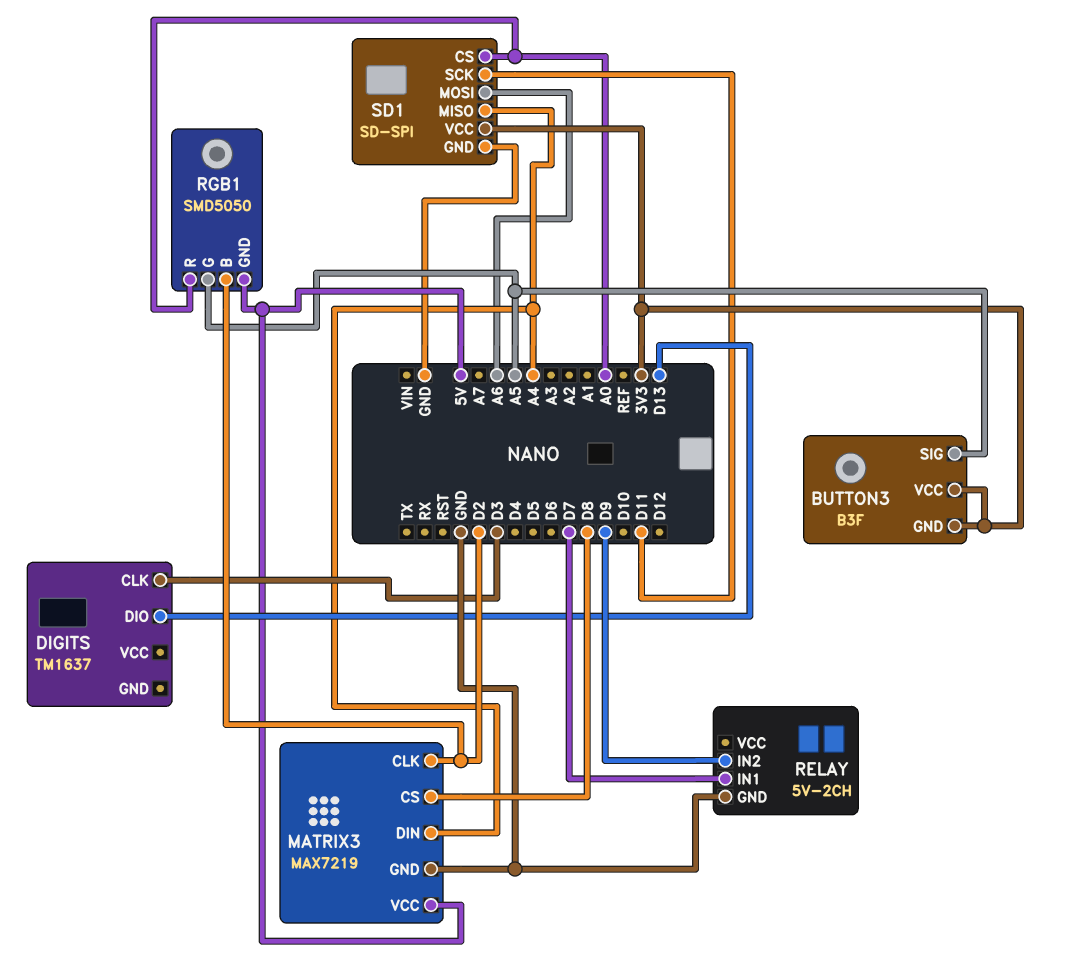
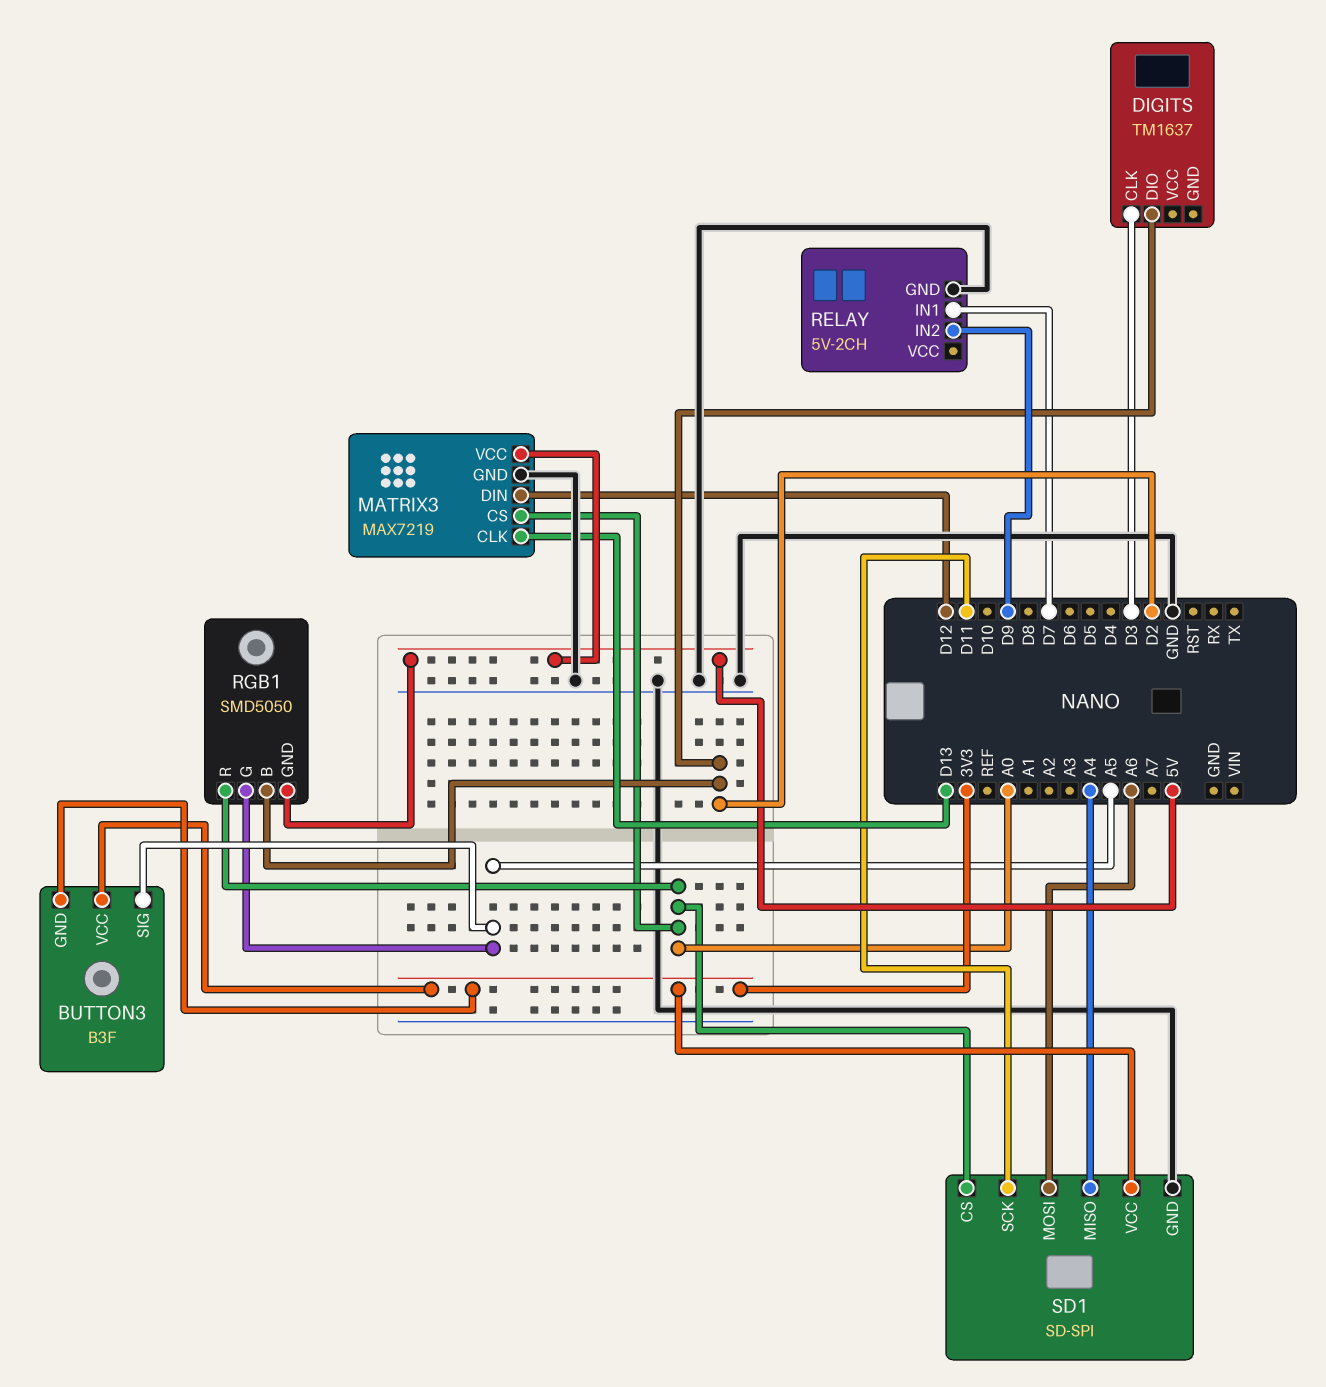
DIGITS pin DIO: D13 -> D2
MATRIX3 pin CLK: D2 -> D13
MATRIX3 pin CS: D8 -> A0
MATRIX3 pin DIN: A4 -> D12

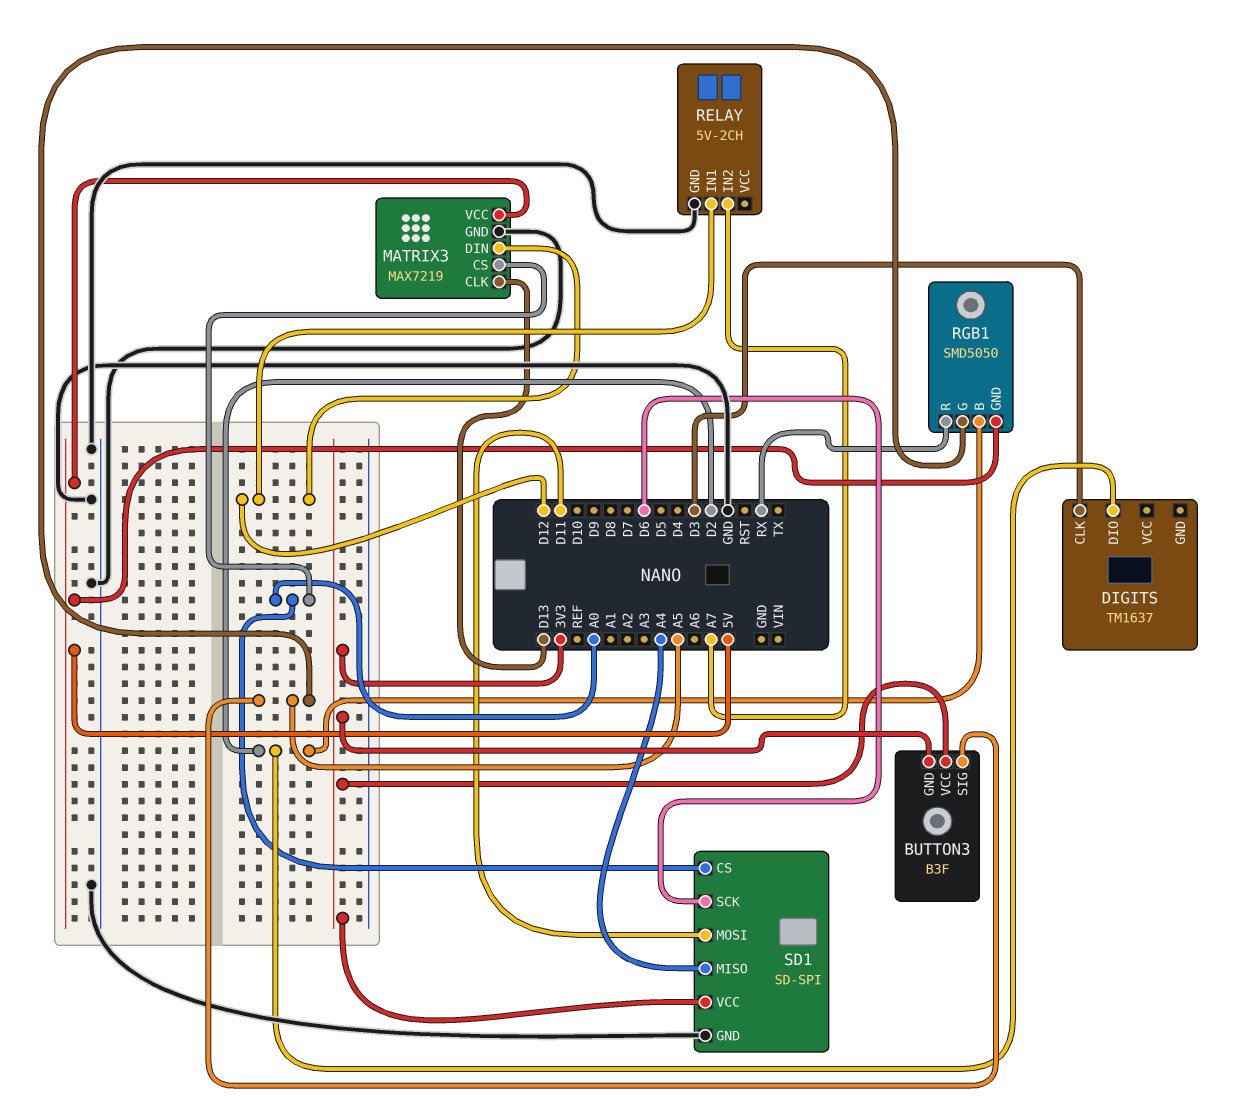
RELAY pin IN1: D7 -> D12
RELAY pin IN2: D9 -> A7
RGB1 pin R: A0 -> RX
SD1 pin MOSI: A6 -> D11
SD1 pin SCK: D11 -> D6

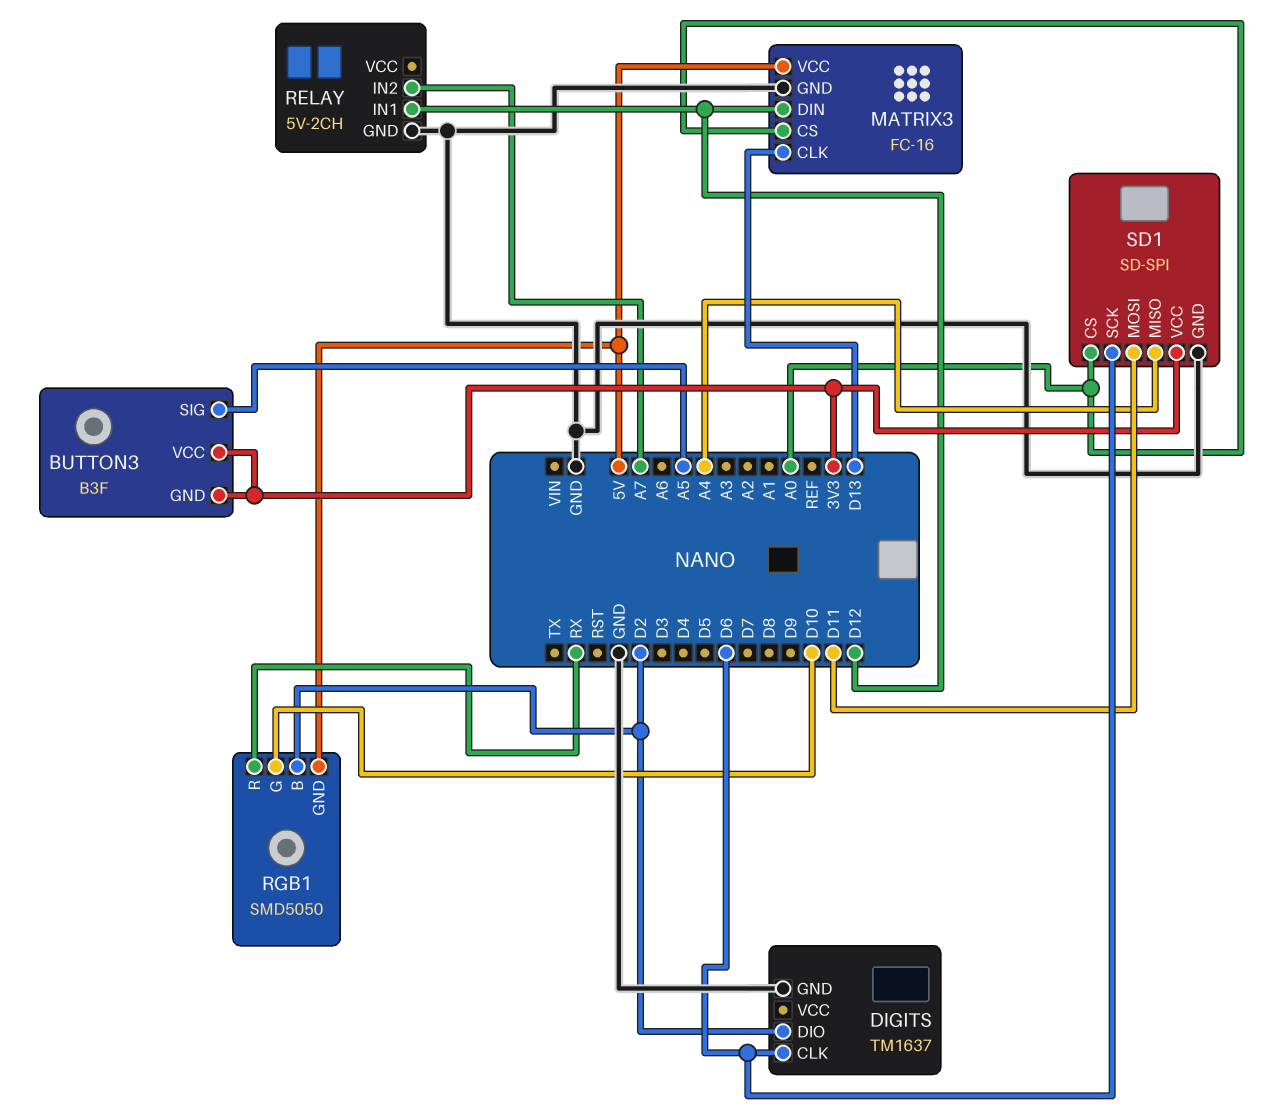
DIGITS pin CLK: D3 -> D6
DIGITS pin GND: none -> GND
MATRIX3: MAX7219 -> FC-16
RGB1 pin G: A5 -> D10

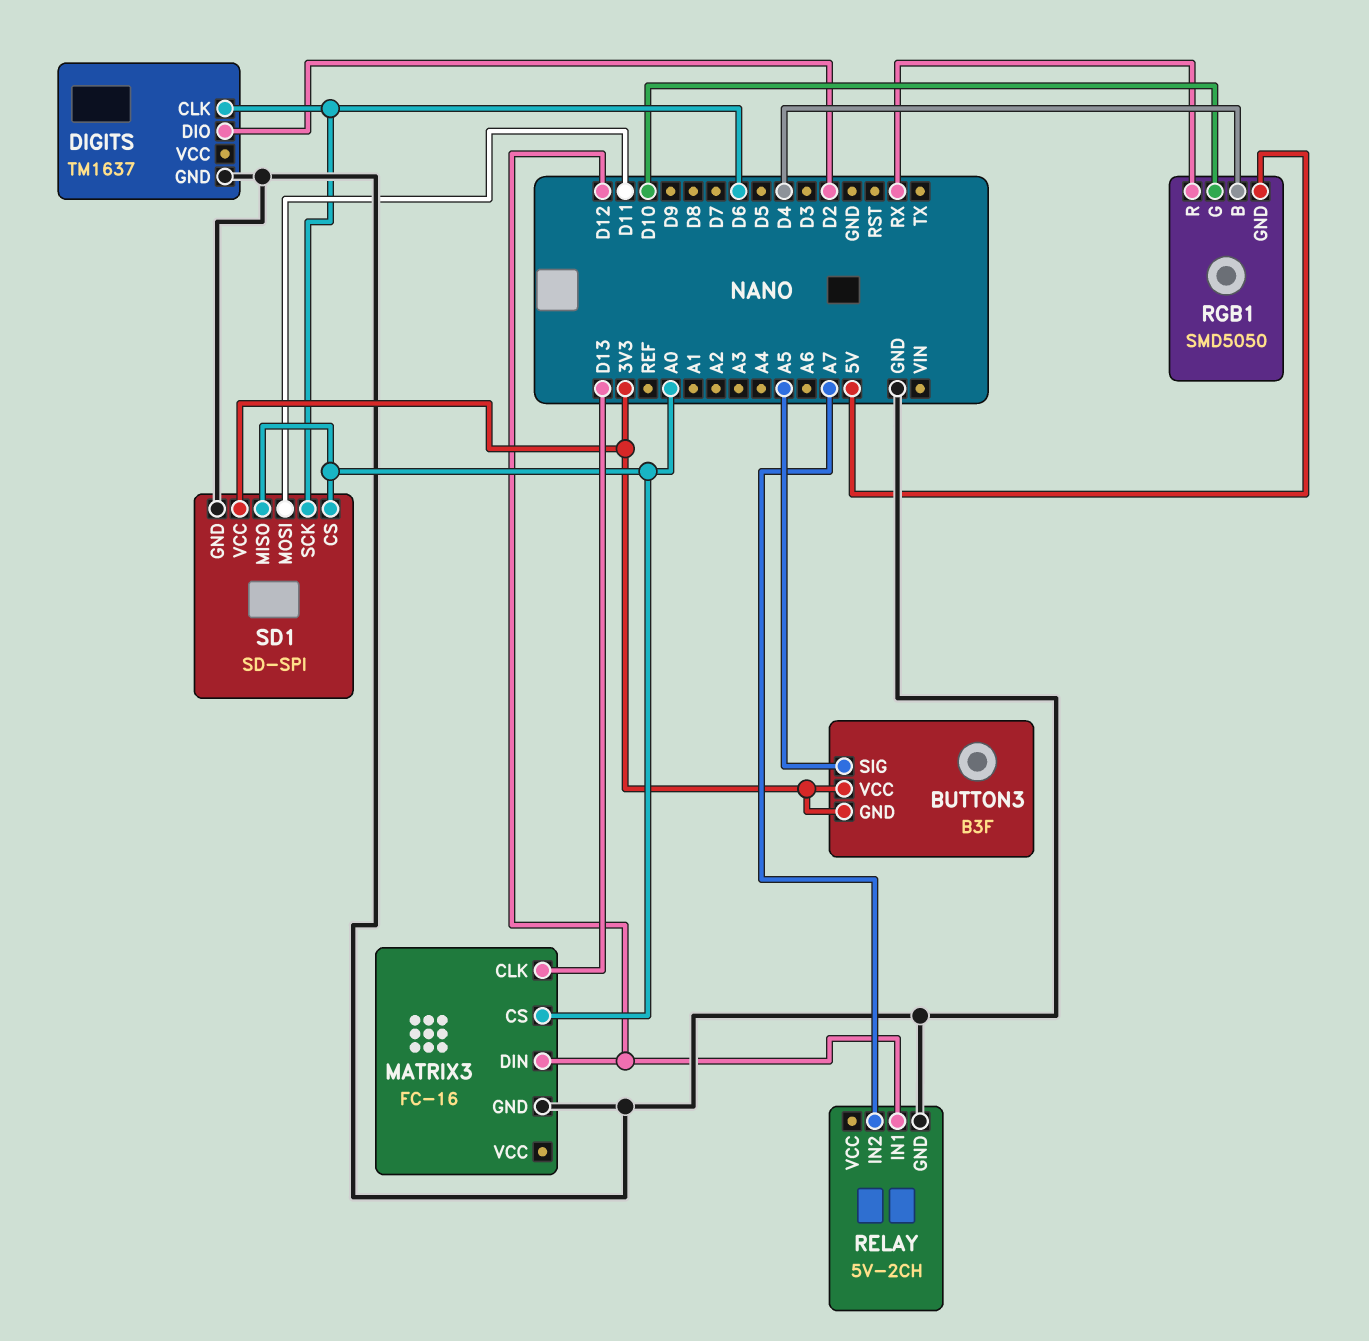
MATRIX3 pin VCC: 5V -> none
RGB1 pin B: D2 -> D4
SD1 pin MISO: A4 -> A0

